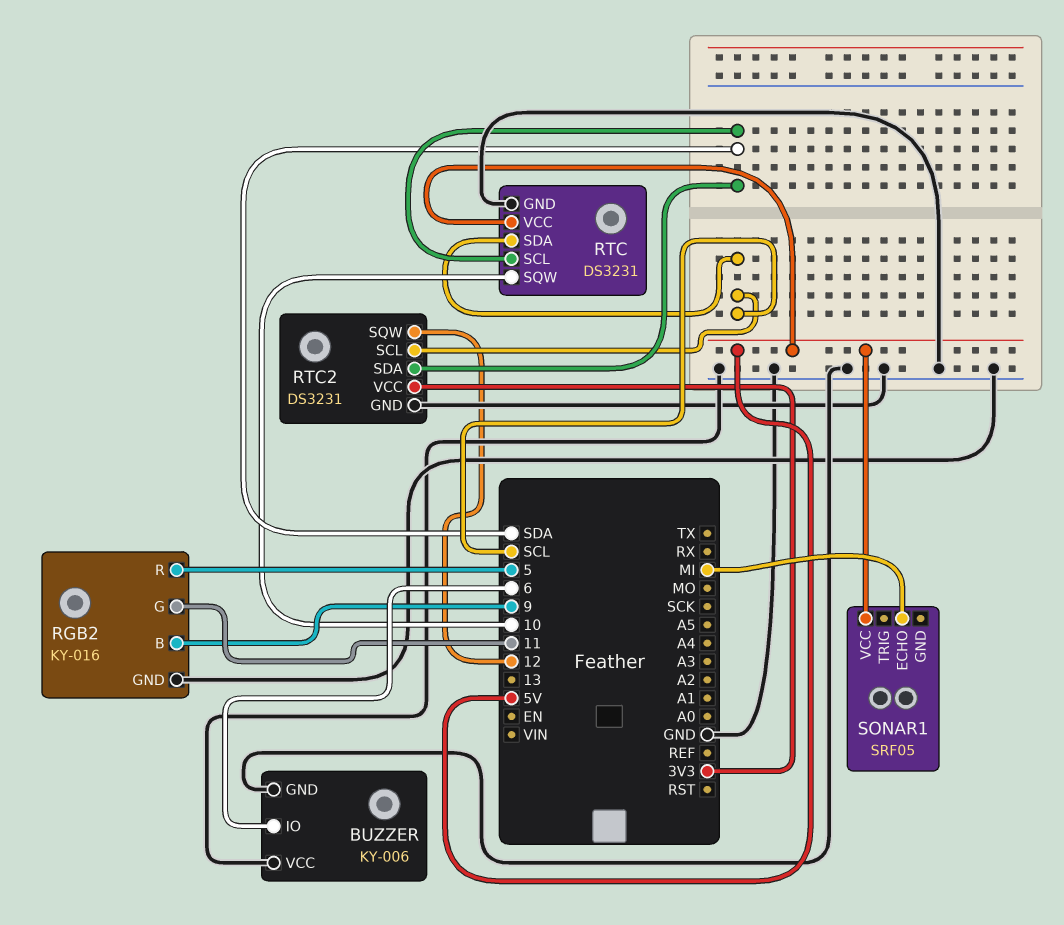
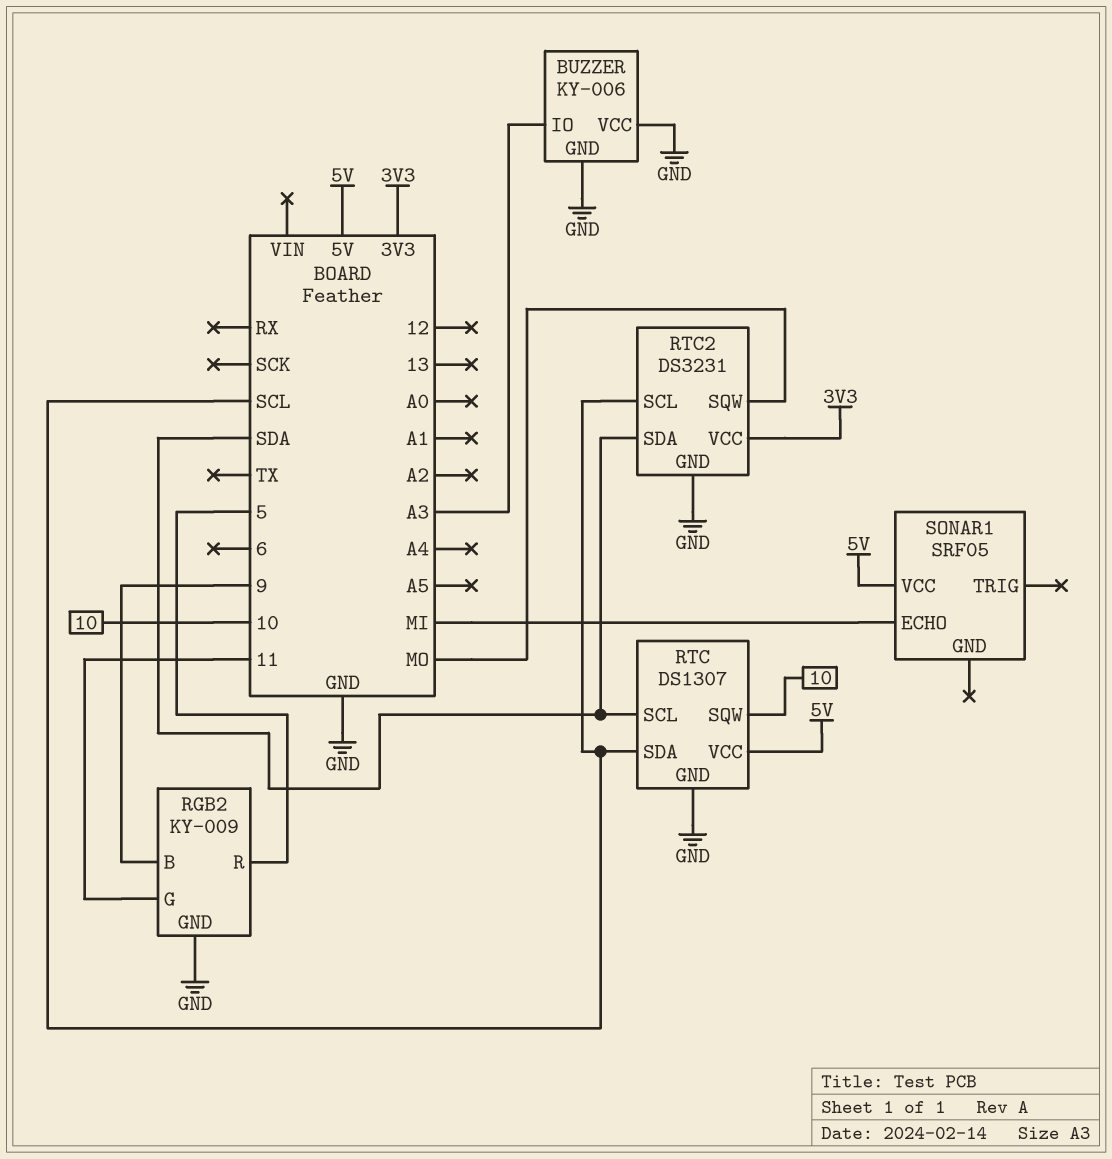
BUZZER pin IO: 6 -> A3
RGB2: KY-016 -> KY-009
RTC: DS3231 -> DS1307
RTC2 pin SQW: 12 -> MO

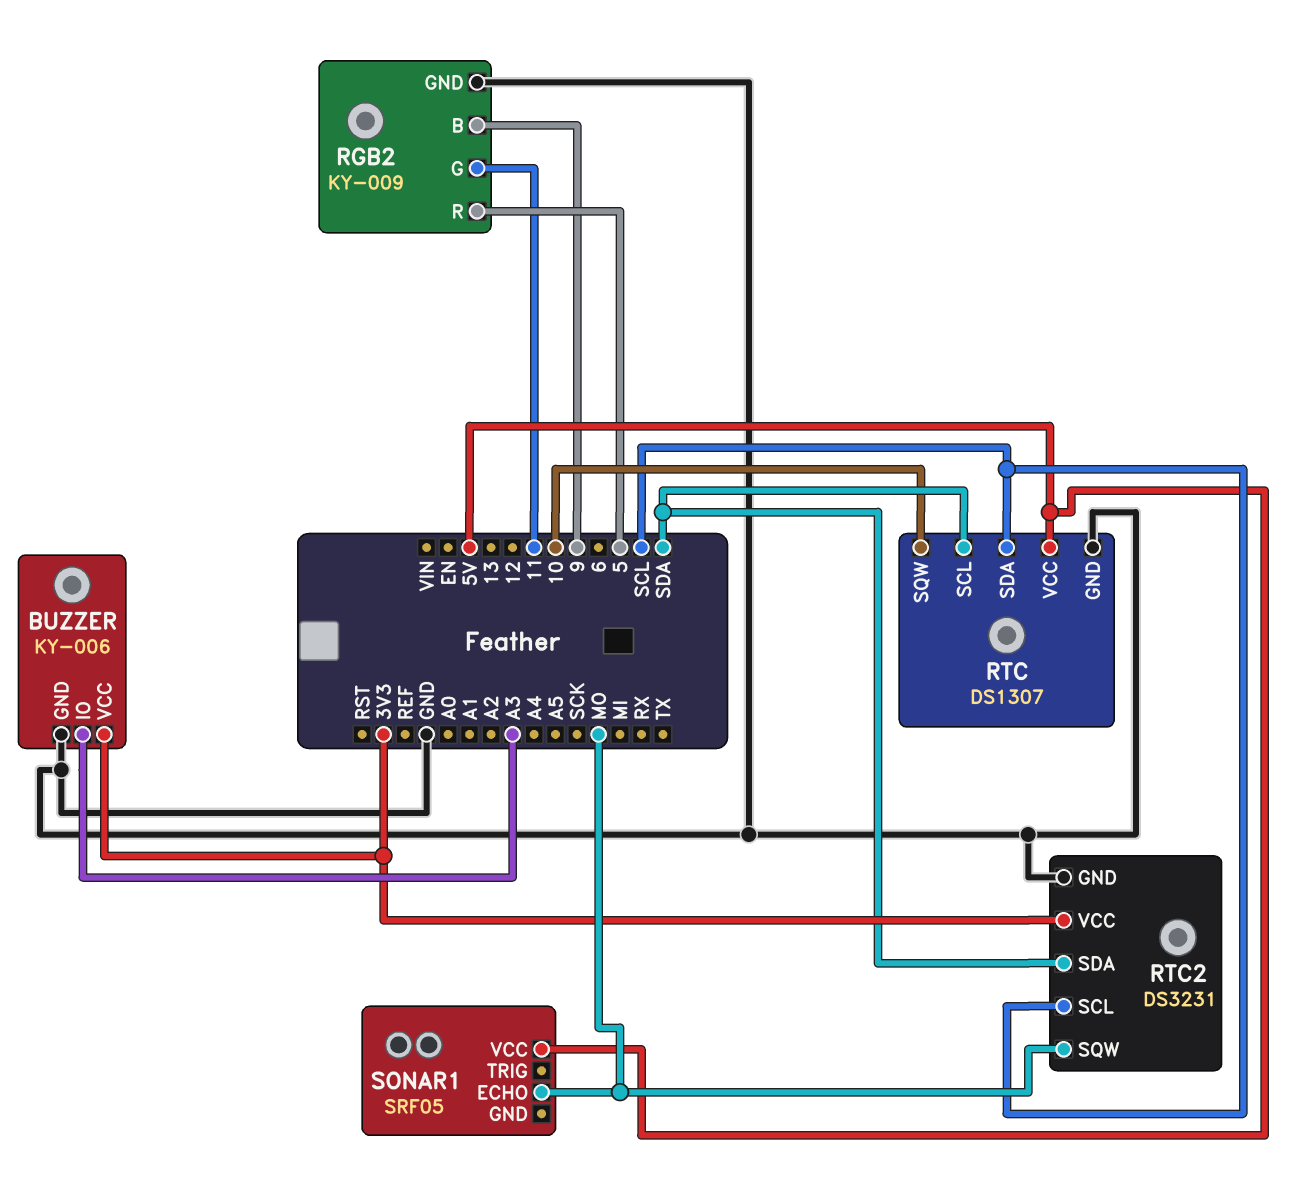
BUZZER pin VCC: GND -> 3V3
SONAR1 pin ECHO: MI -> MO

